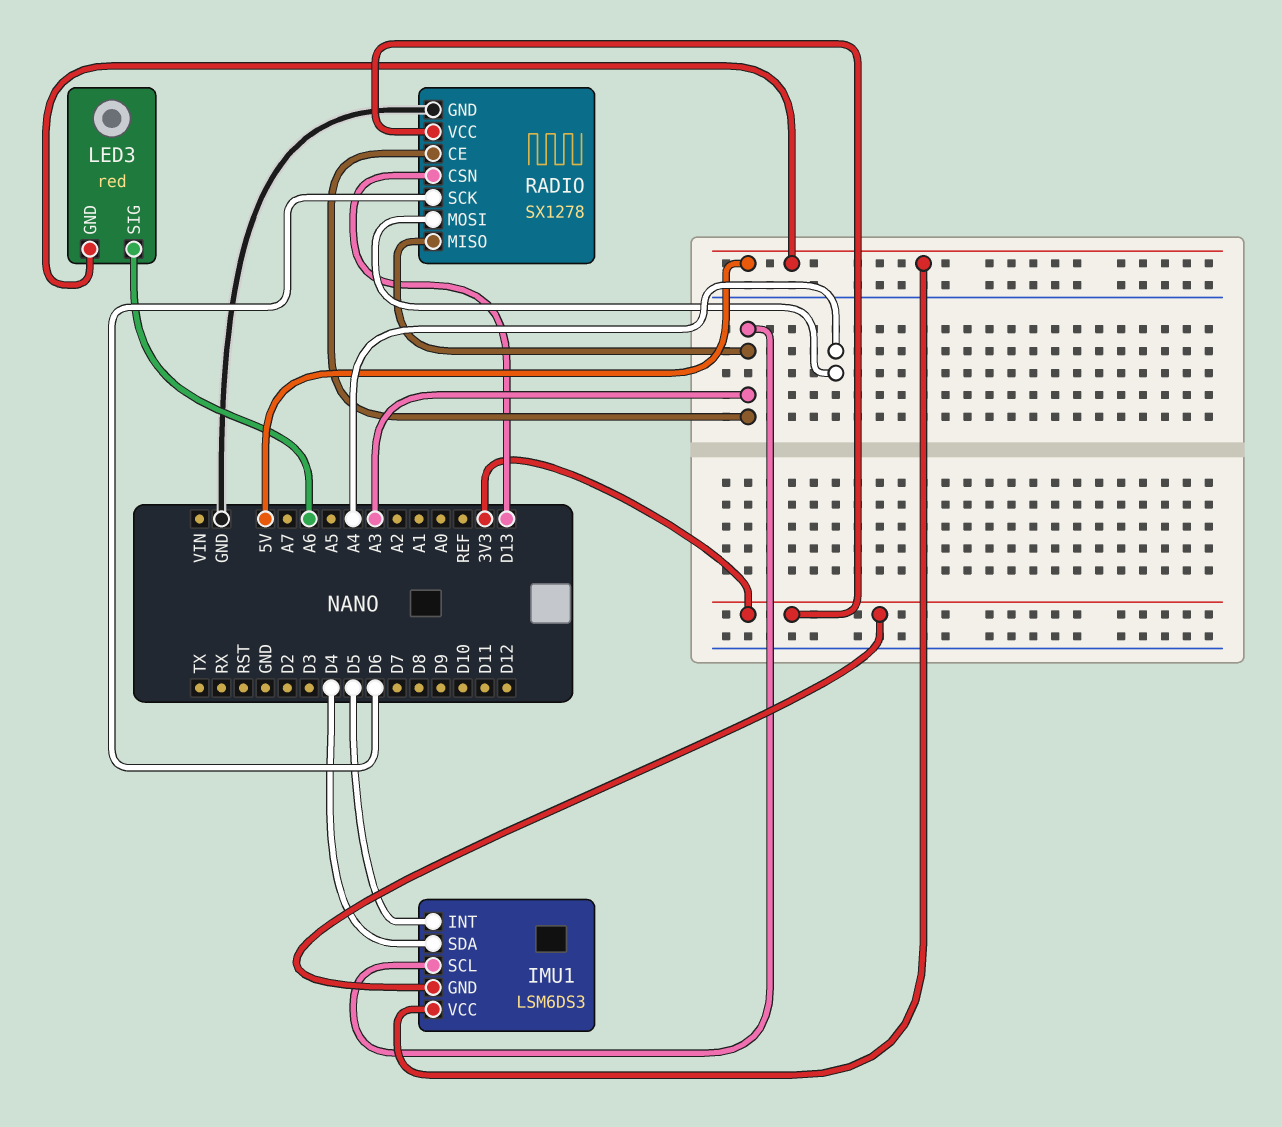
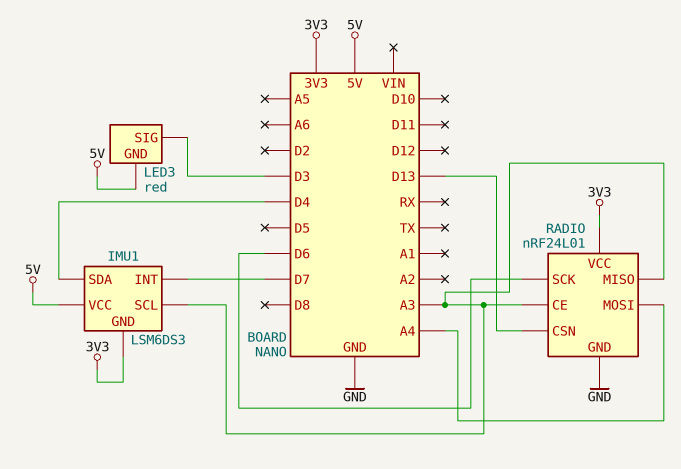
IMU1 pin INT: D5 -> D7
LED3 pin SIG: A6 -> D3
RADIO: SX1278 -> nRF24L01

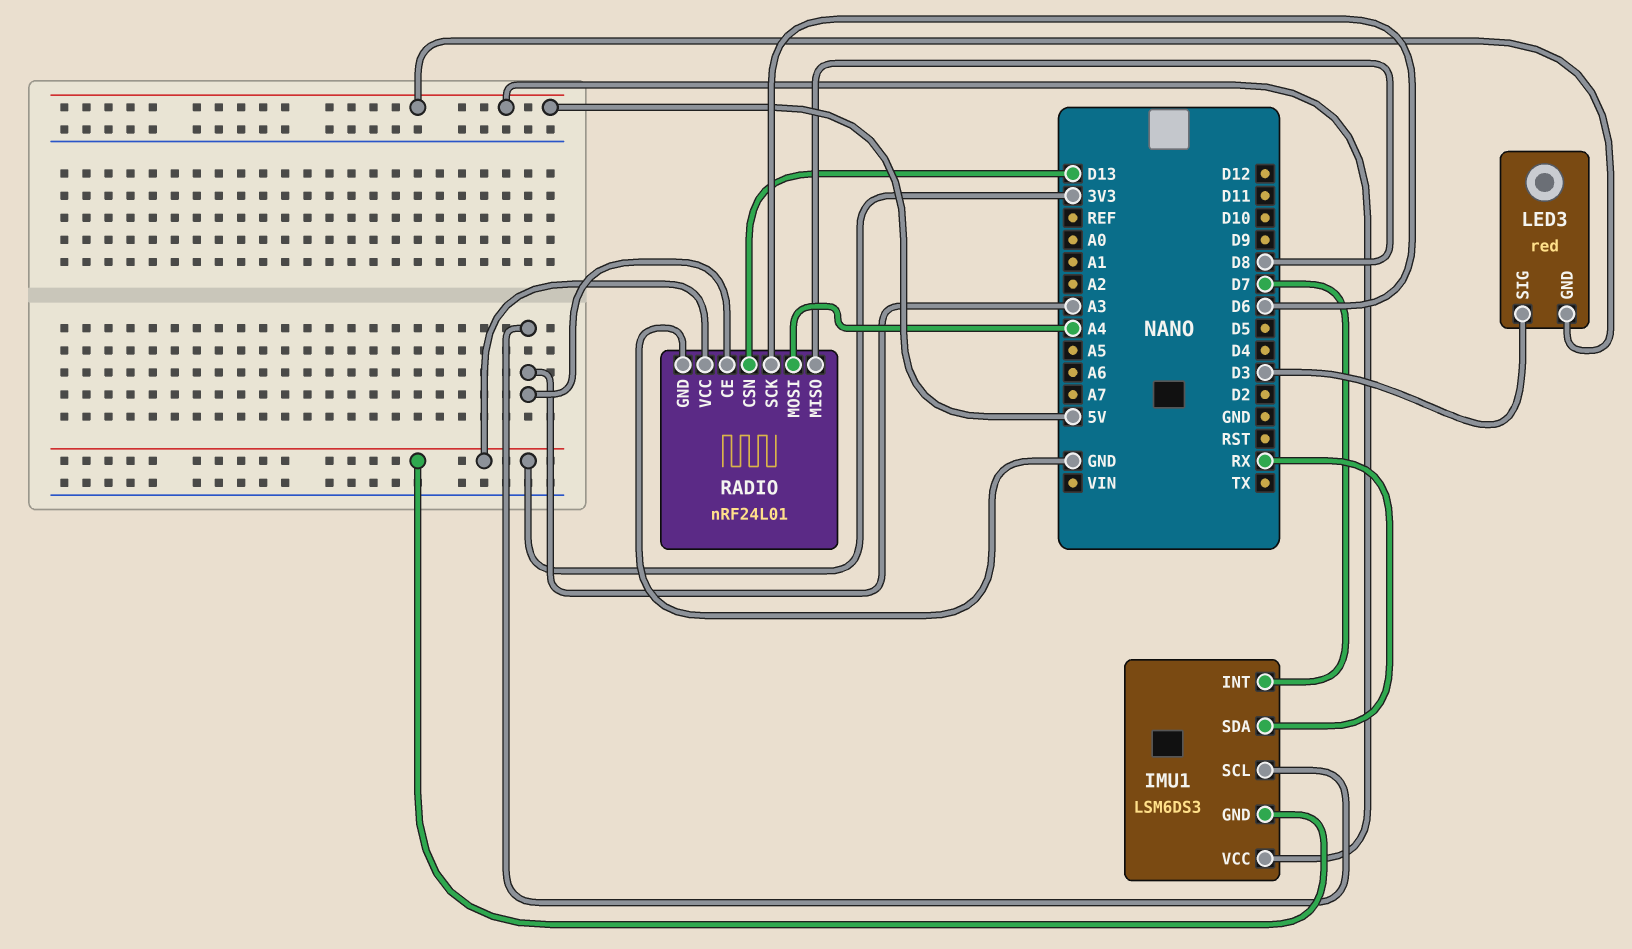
IMU1 pin SDA: D4 -> RX
RADIO pin MISO: A3 -> D8

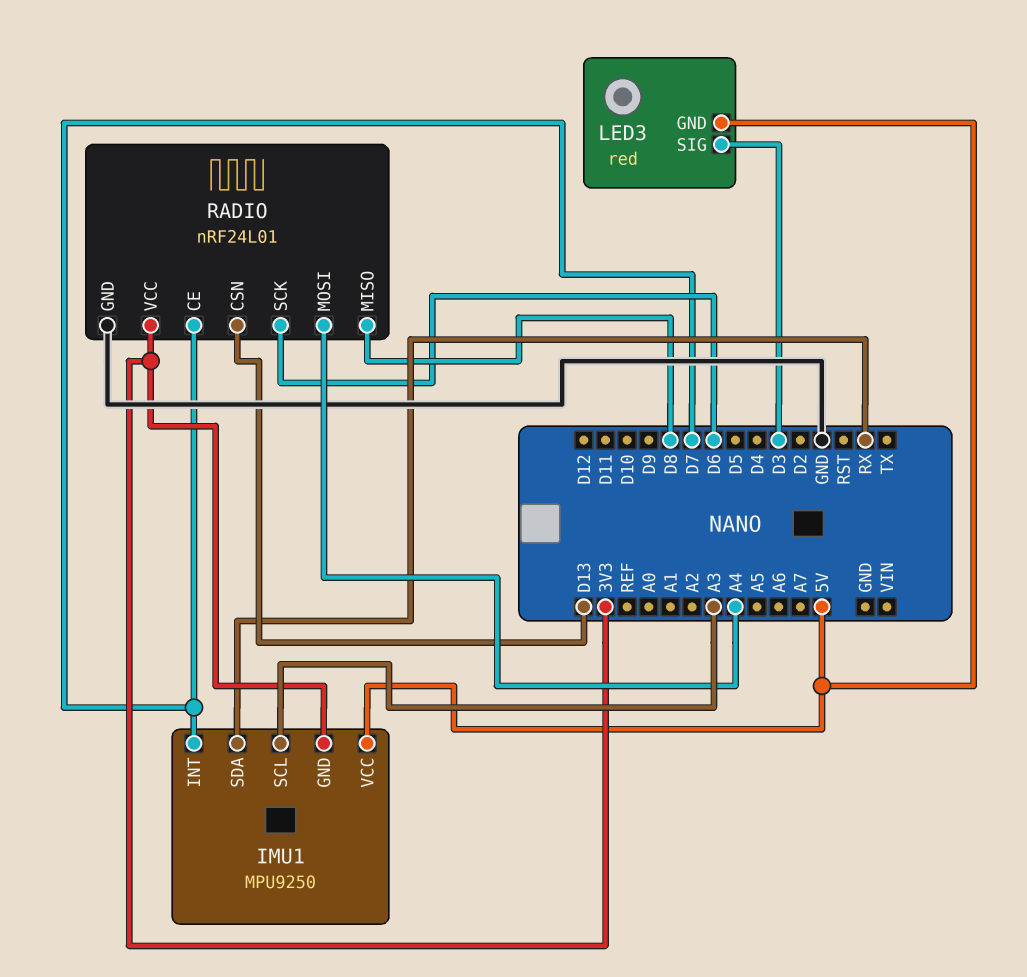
IMU1: LSM6DS3 -> MPU9250
RADIO pin CE: A3 -> D7

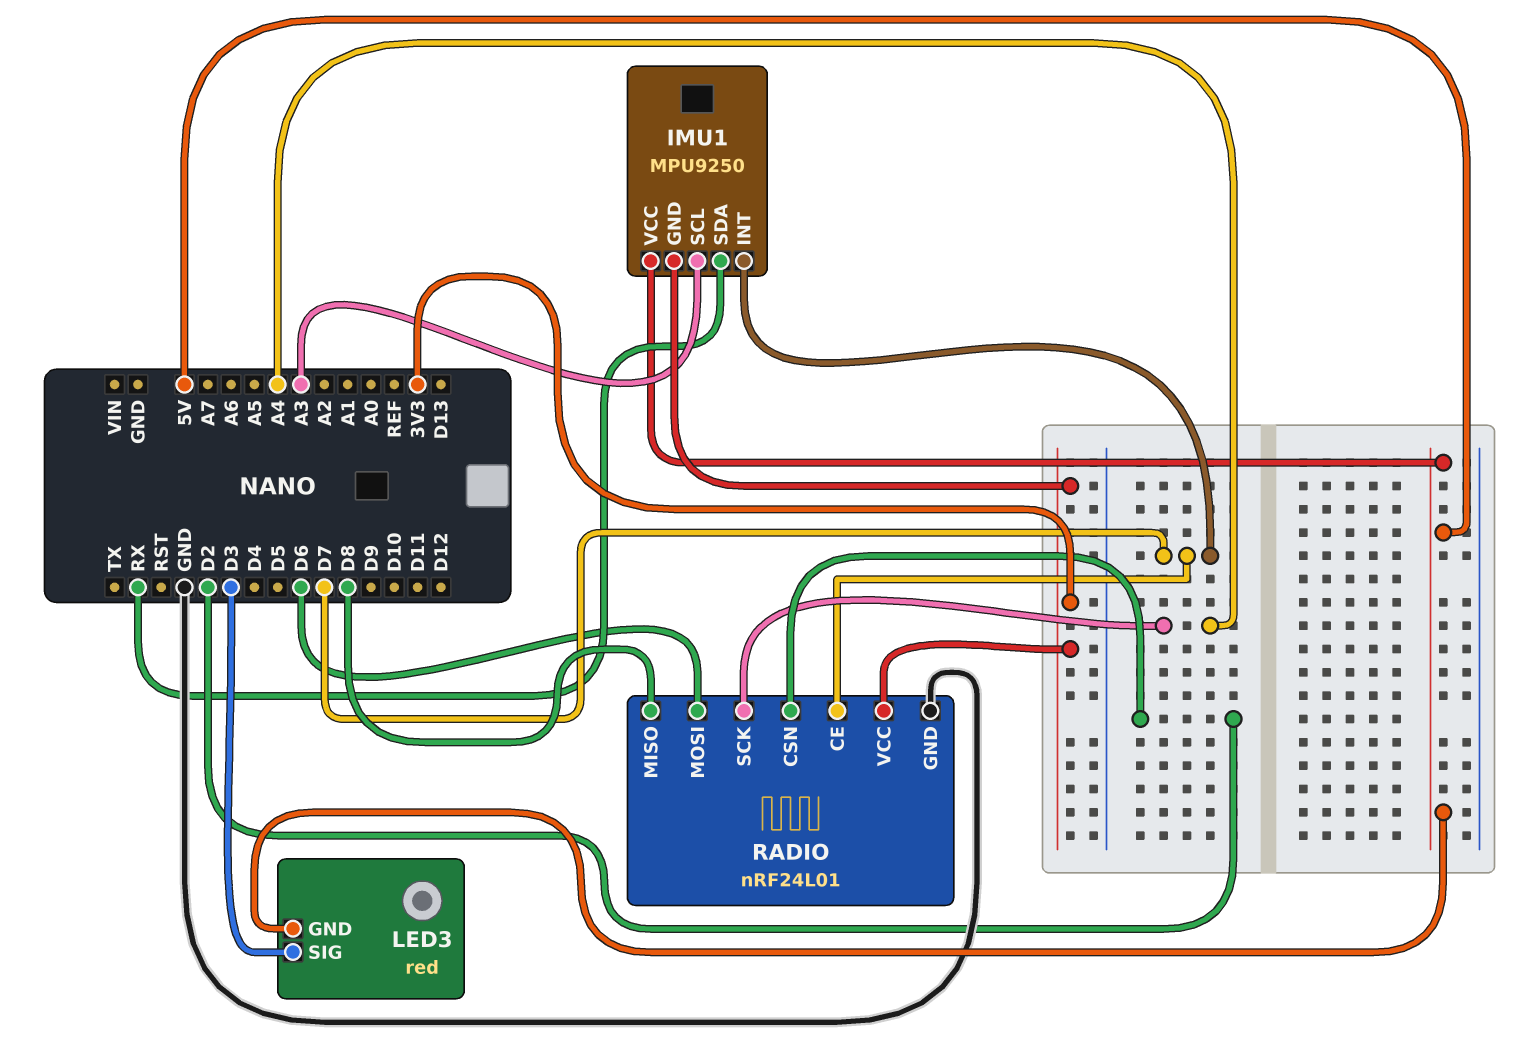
RADIO pin CSN: D13 -> D2
RADIO pin MOSI: A4 -> D6
RADIO pin SCK: D6 -> A4

